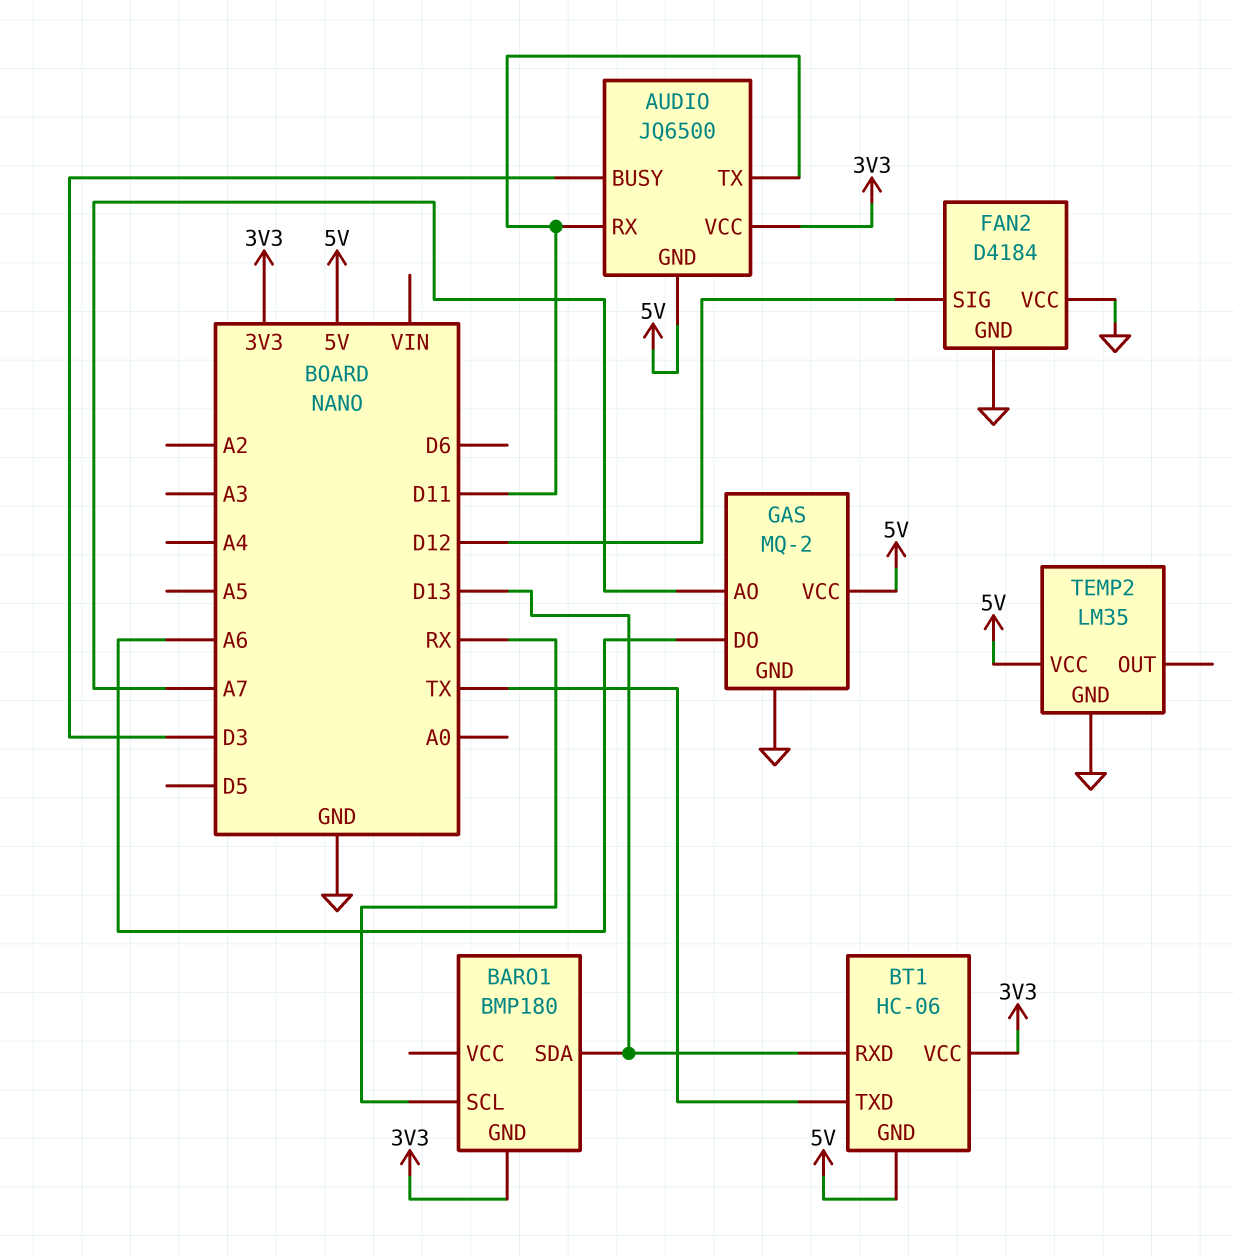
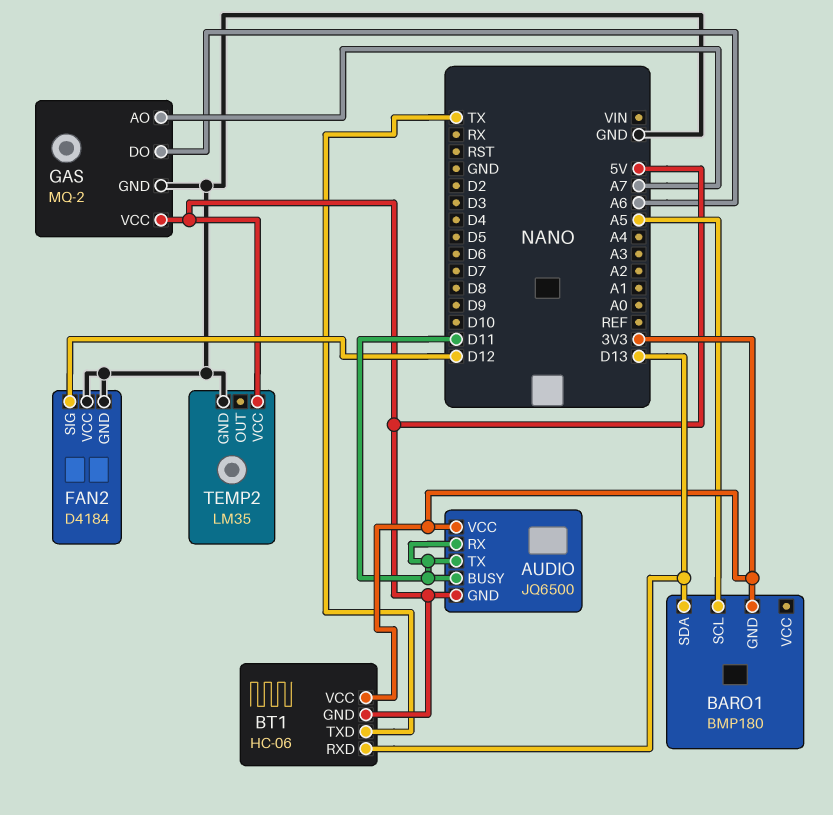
AUDIO pin BUSY: D3 -> D11
BARO1 pin SCL: RX -> A5

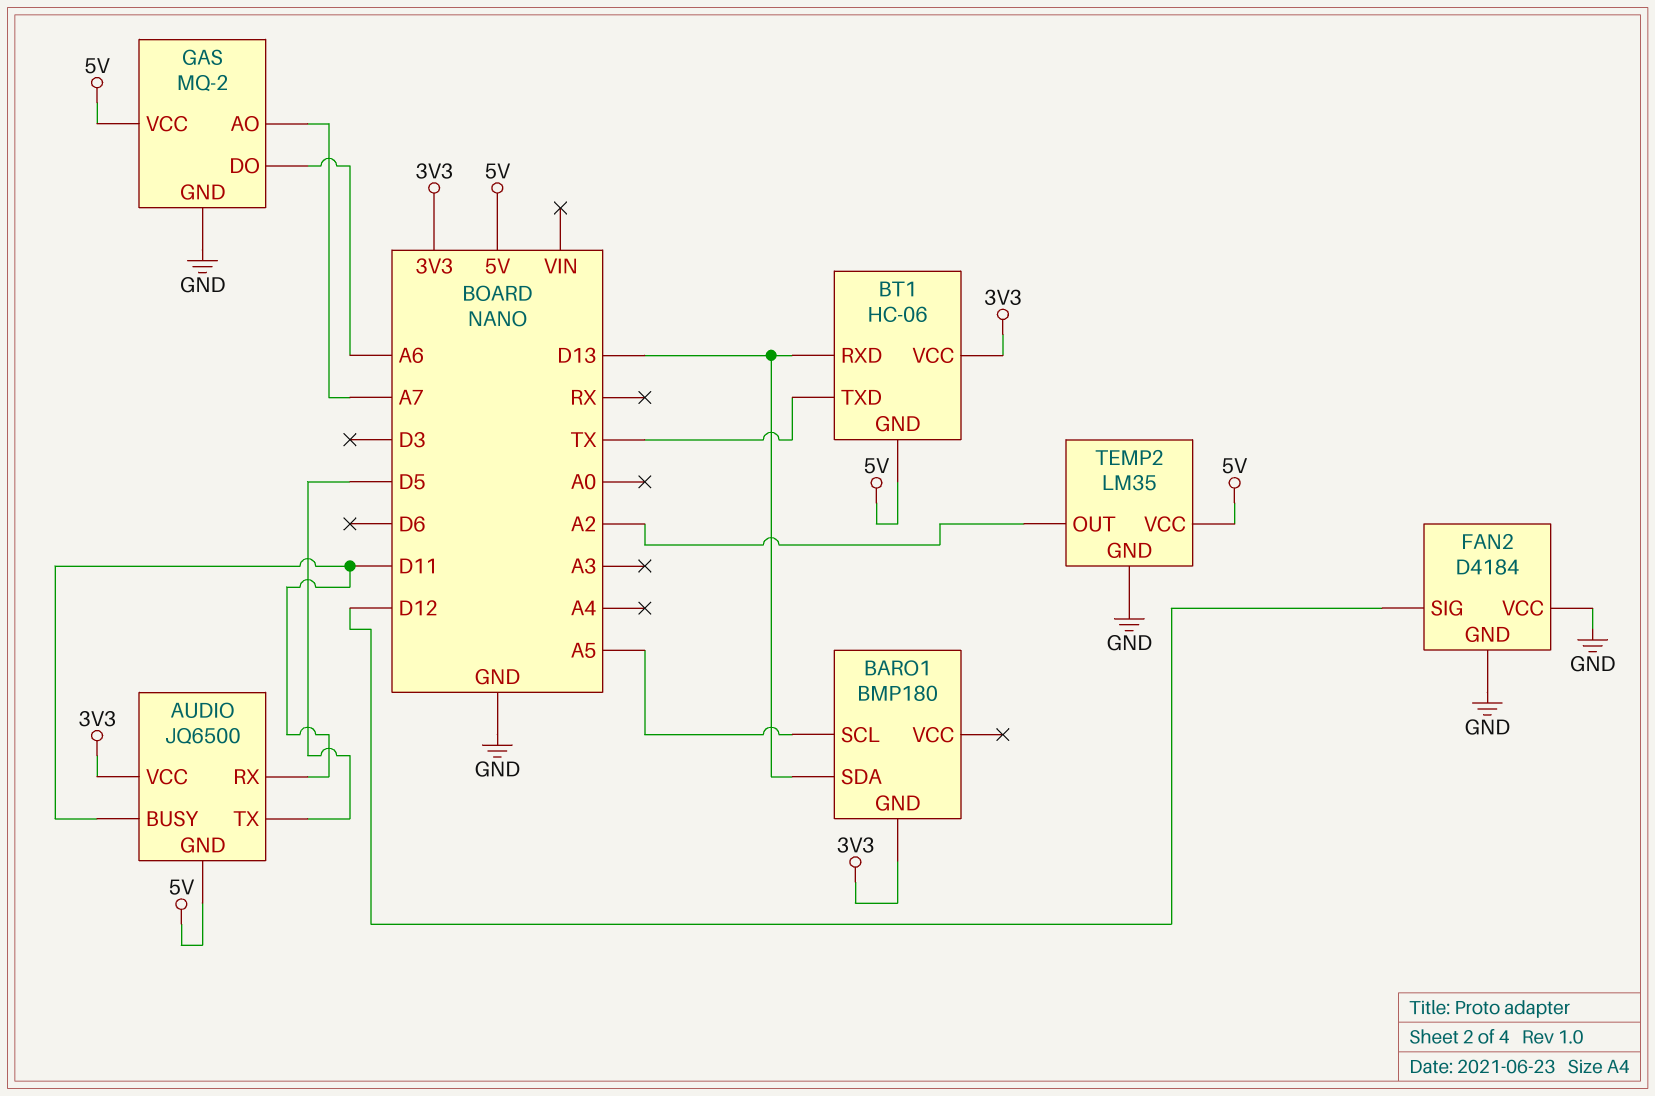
AUDIO pin TX: D11 -> D5
TEMP2 pin OUT: none -> A2

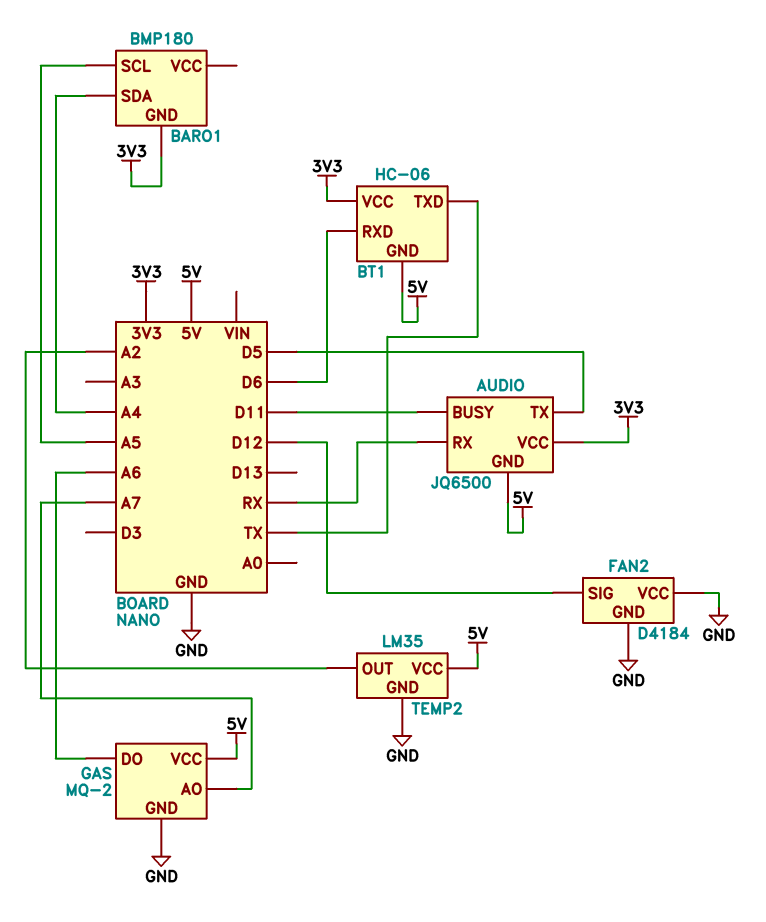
AUDIO pin RX: D11 -> RX
BARO1 pin SDA: D13 -> A4
BT1 pin RXD: D13 -> D6

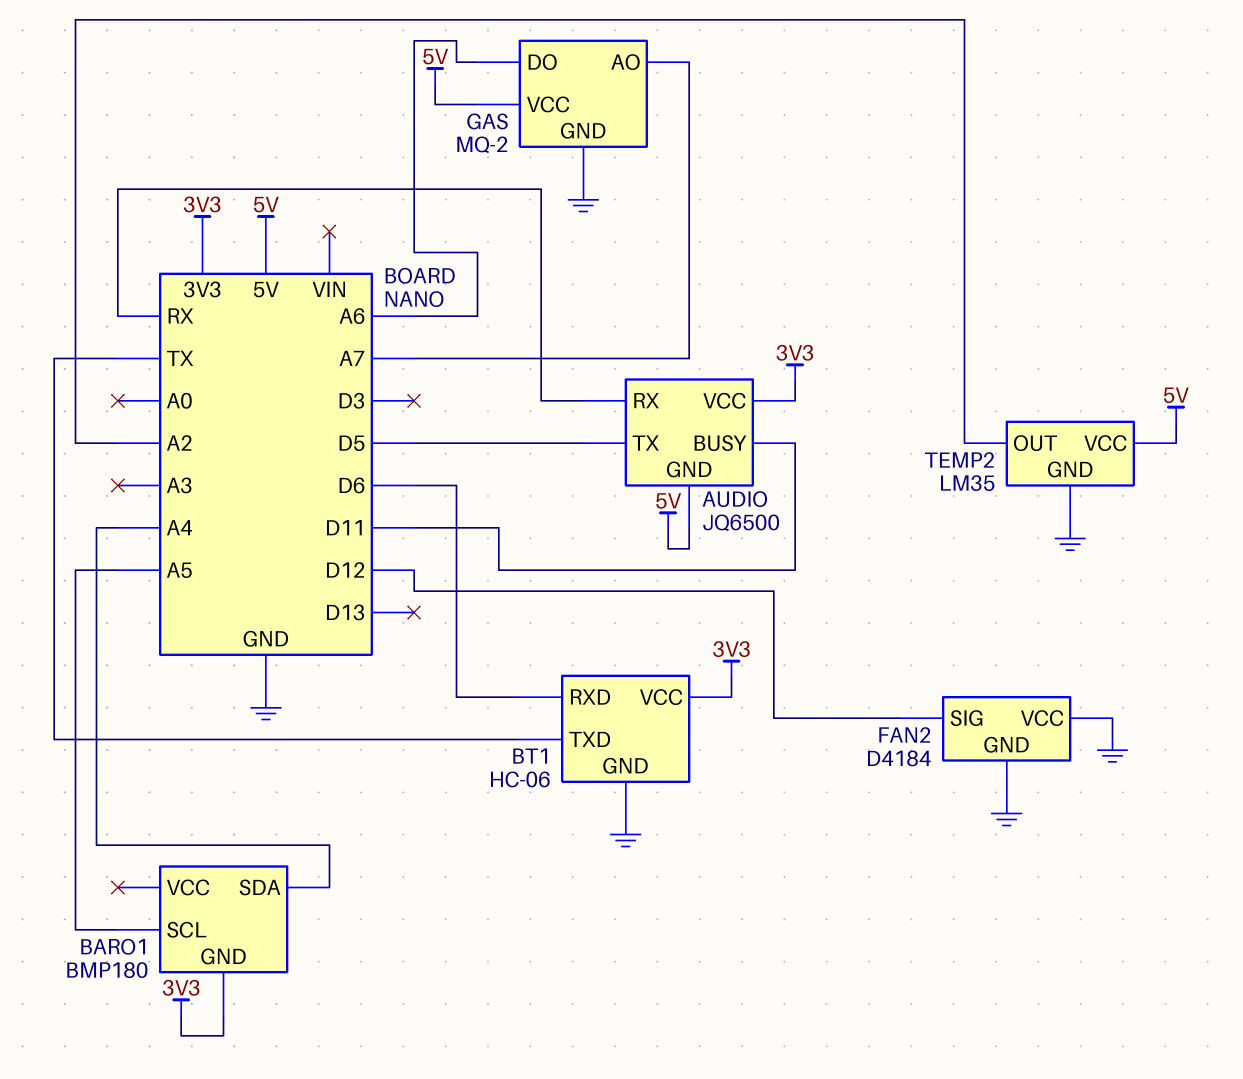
BT1 pin GND: 5V -> GND

